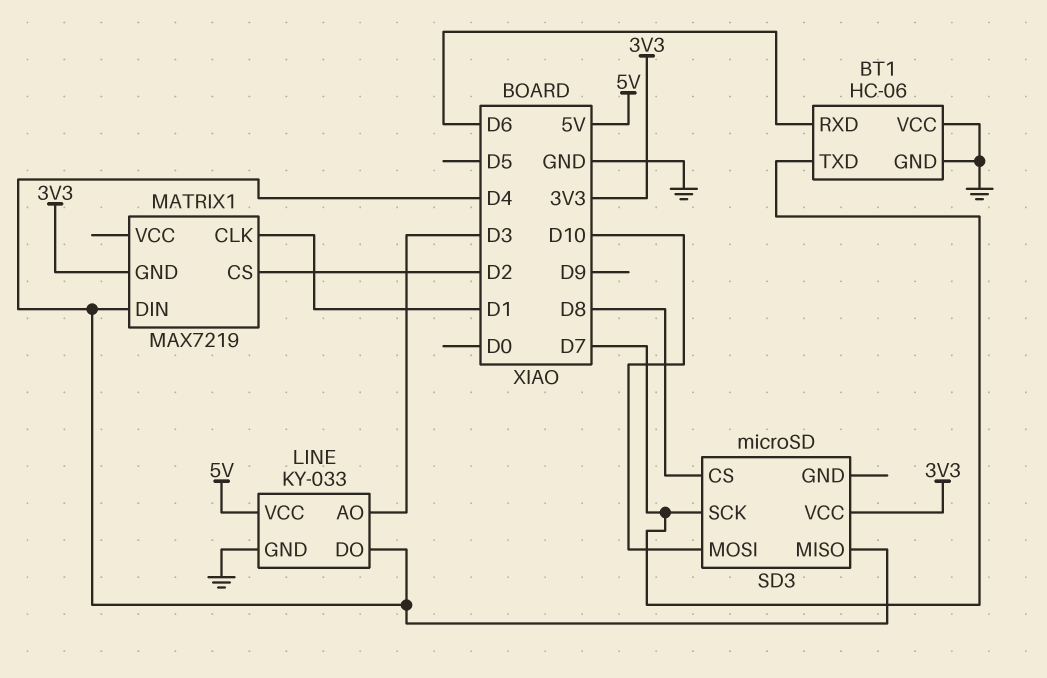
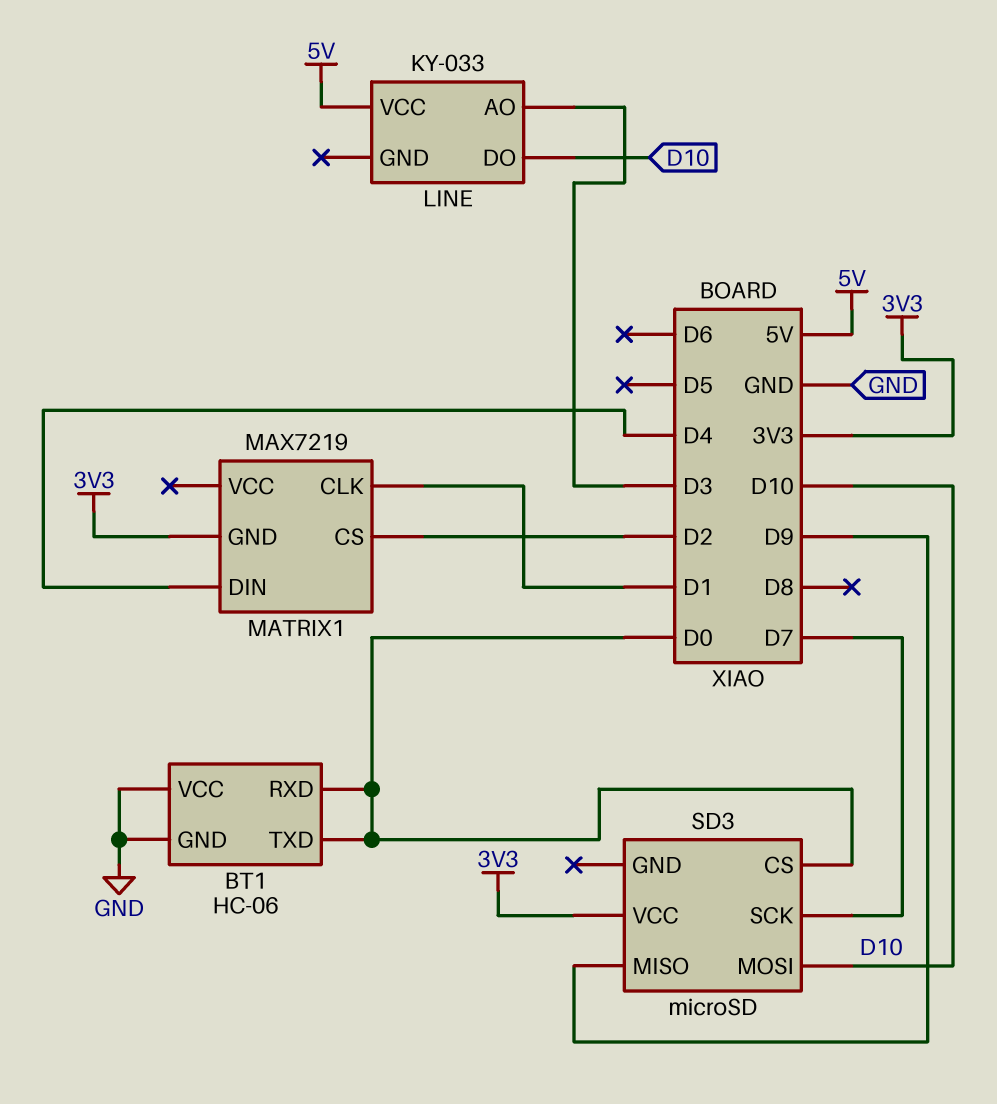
BT1 pin RXD: D6 -> D0
BT1 pin TXD: D7 -> D0
LINE pin DO: D4 -> D10
LINE pin GND: GND -> none
SD3 pin CS: D8 -> D0
SD3 pin MISO: D4 -> D9

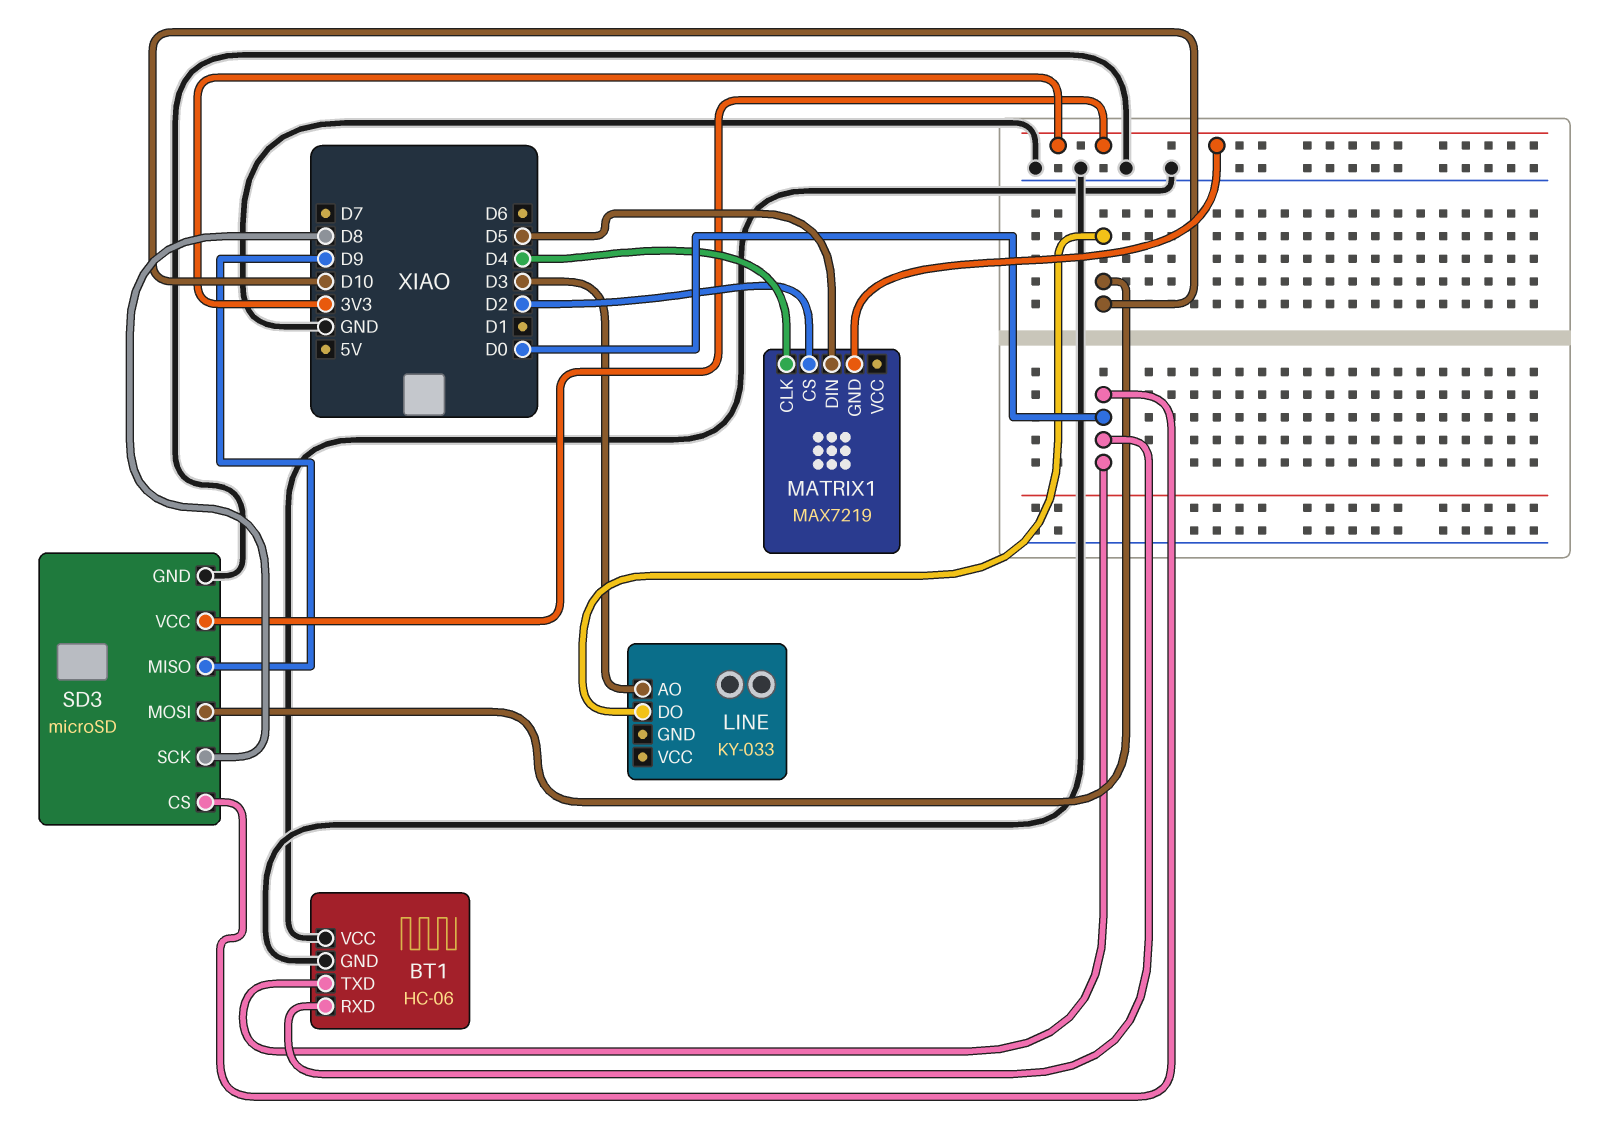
LINE pin VCC: 5V -> none
MATRIX1 pin CLK: D1 -> D4
MATRIX1 pin DIN: D4 -> D5
SD3 pin GND: none -> GND
SD3 pin SCK: D7 -> D8

